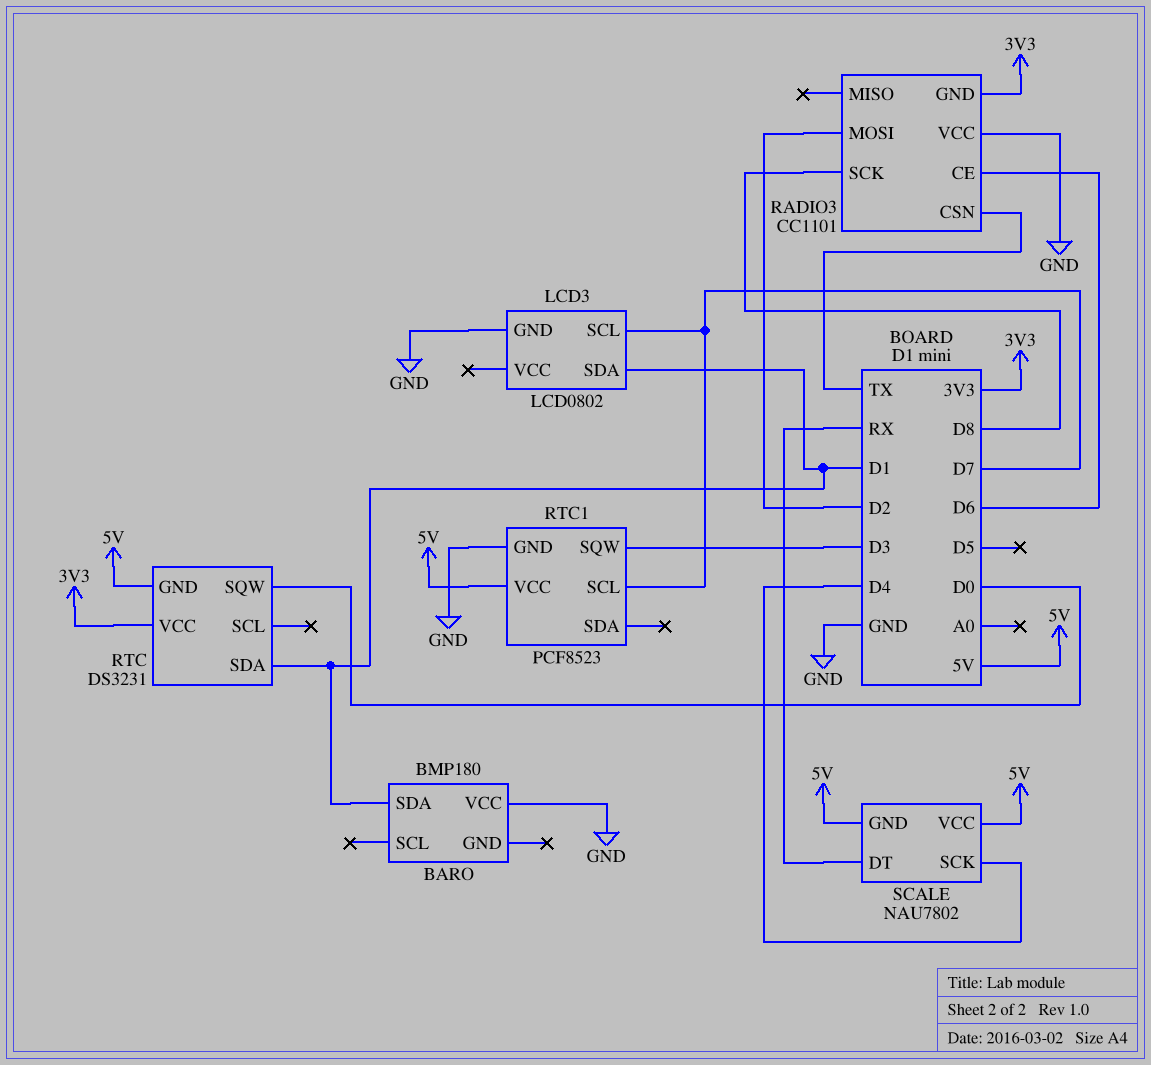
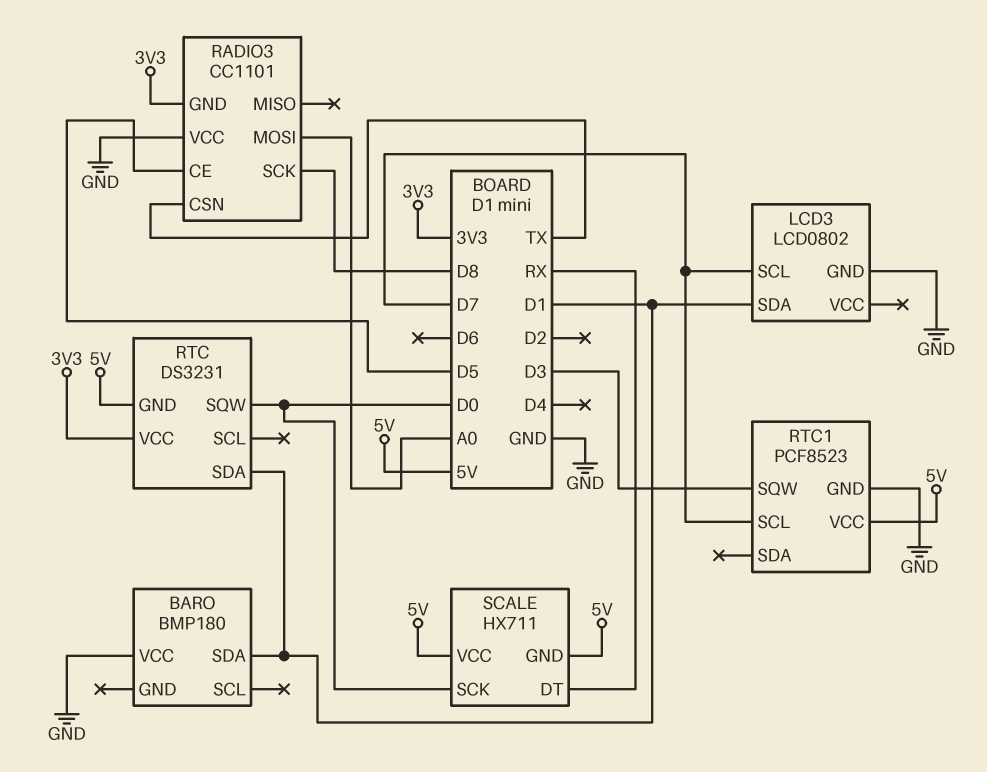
RADIO3 pin CE: D6 -> D5
RADIO3 pin MOSI: D2 -> A0
SCALE: NAU7802 -> HX711
SCALE pin SCK: D4 -> D0

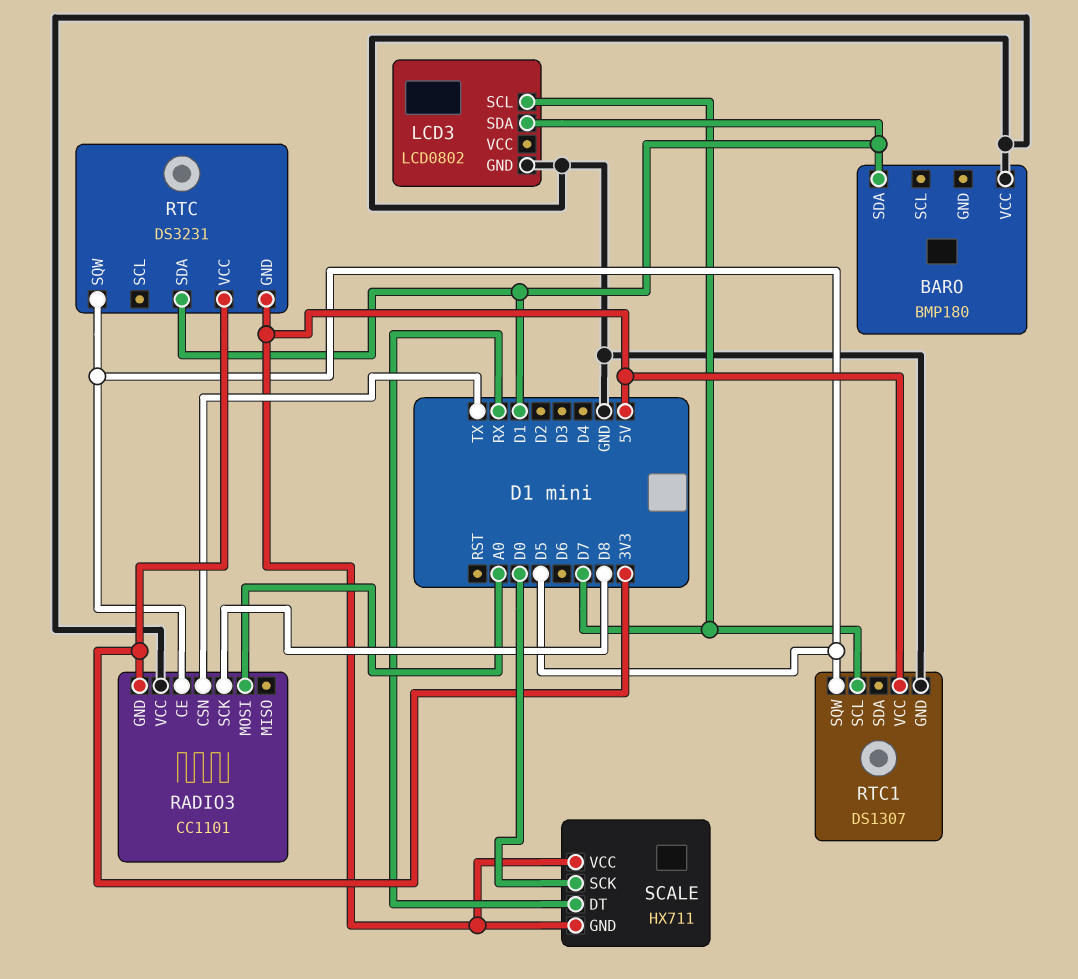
RTC pin SQW: D0 -> D5
RTC1: PCF8523 -> DS1307
RTC1 pin SQW: D3 -> D5

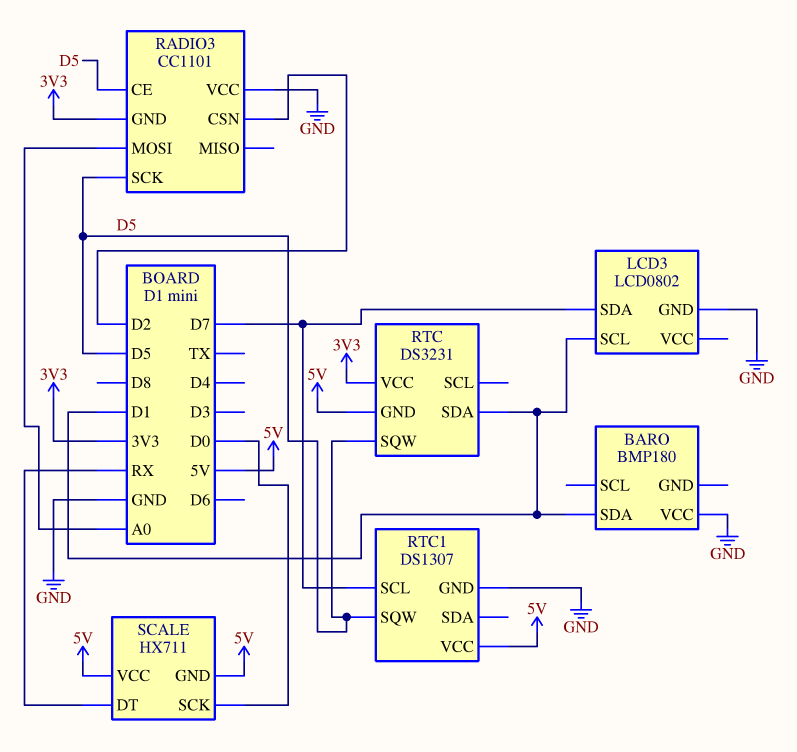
LCD3 pin SCL: D7 -> D1
LCD3 pin SDA: D1 -> D7
RADIO3 pin CSN: TX -> D2
RADIO3 pin SCK: D8 -> D5

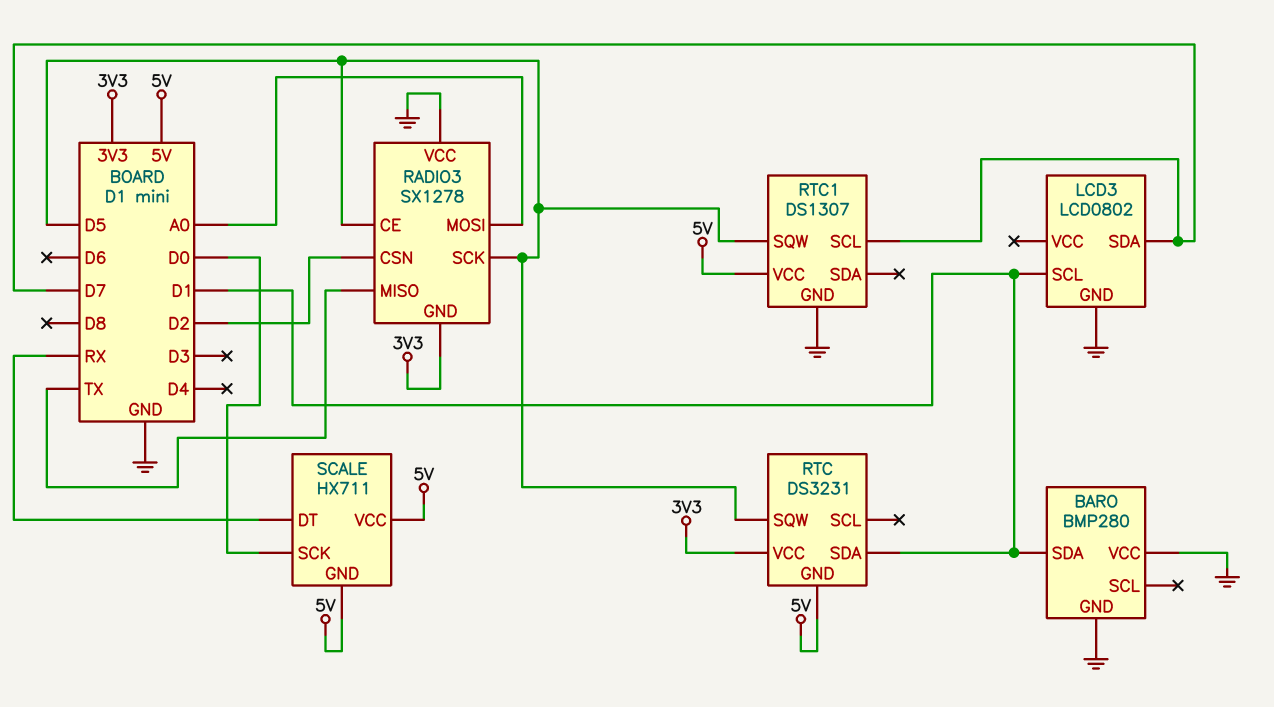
BARO: BMP180 -> BMP280
BARO pin GND: none -> GND
RADIO3: CC1101 -> SX1278
RADIO3 pin MISO: none -> TX

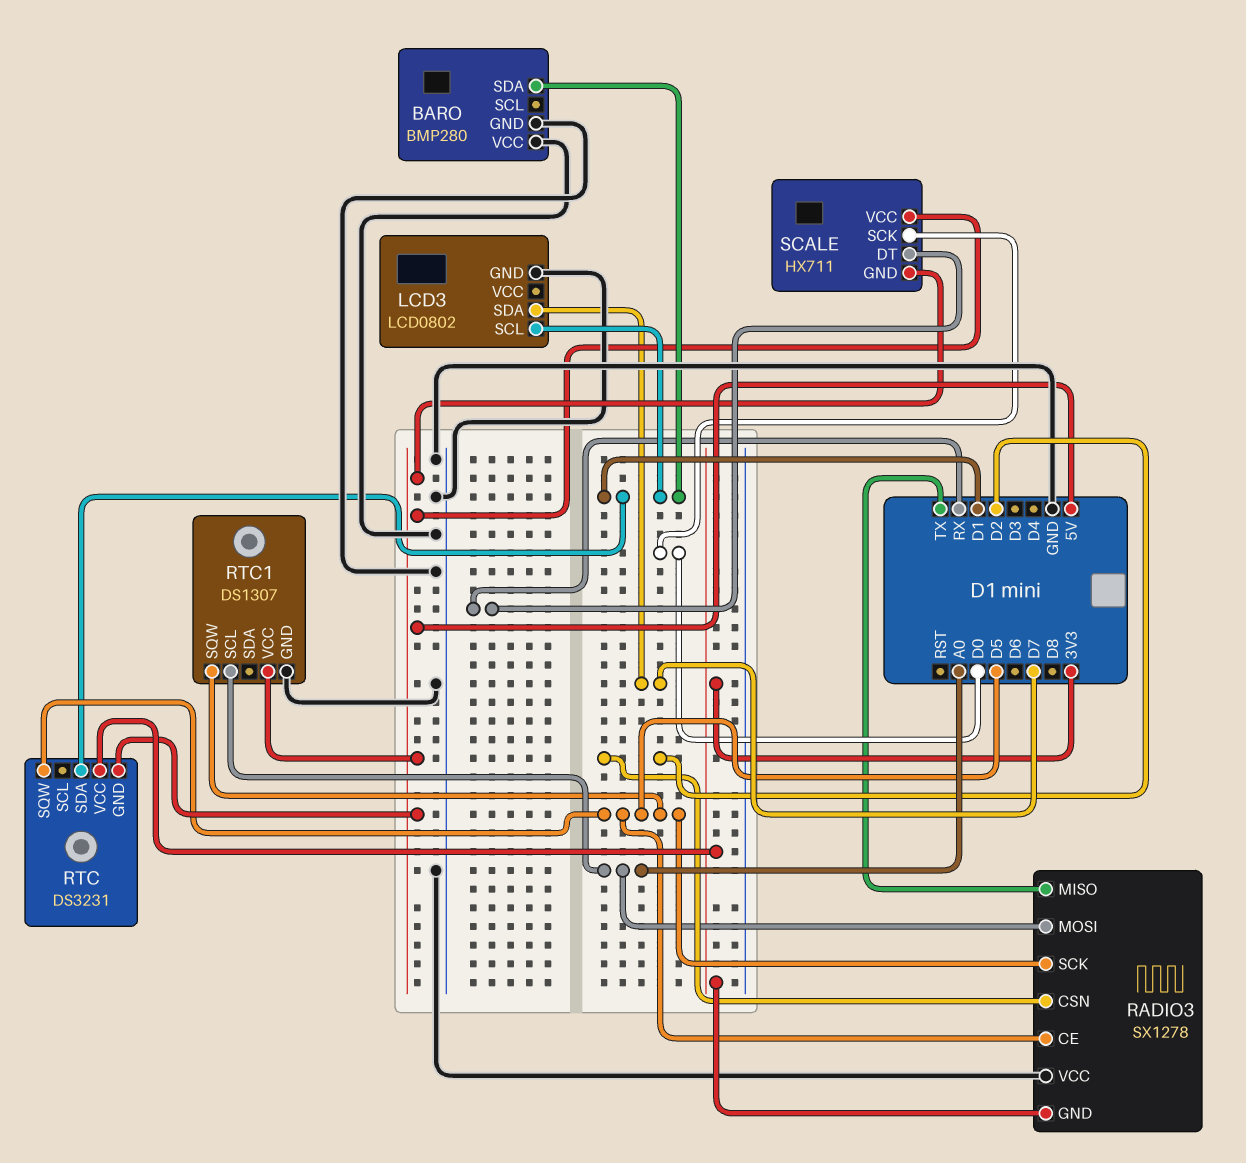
RTC1 pin SCL: D7 -> A0

